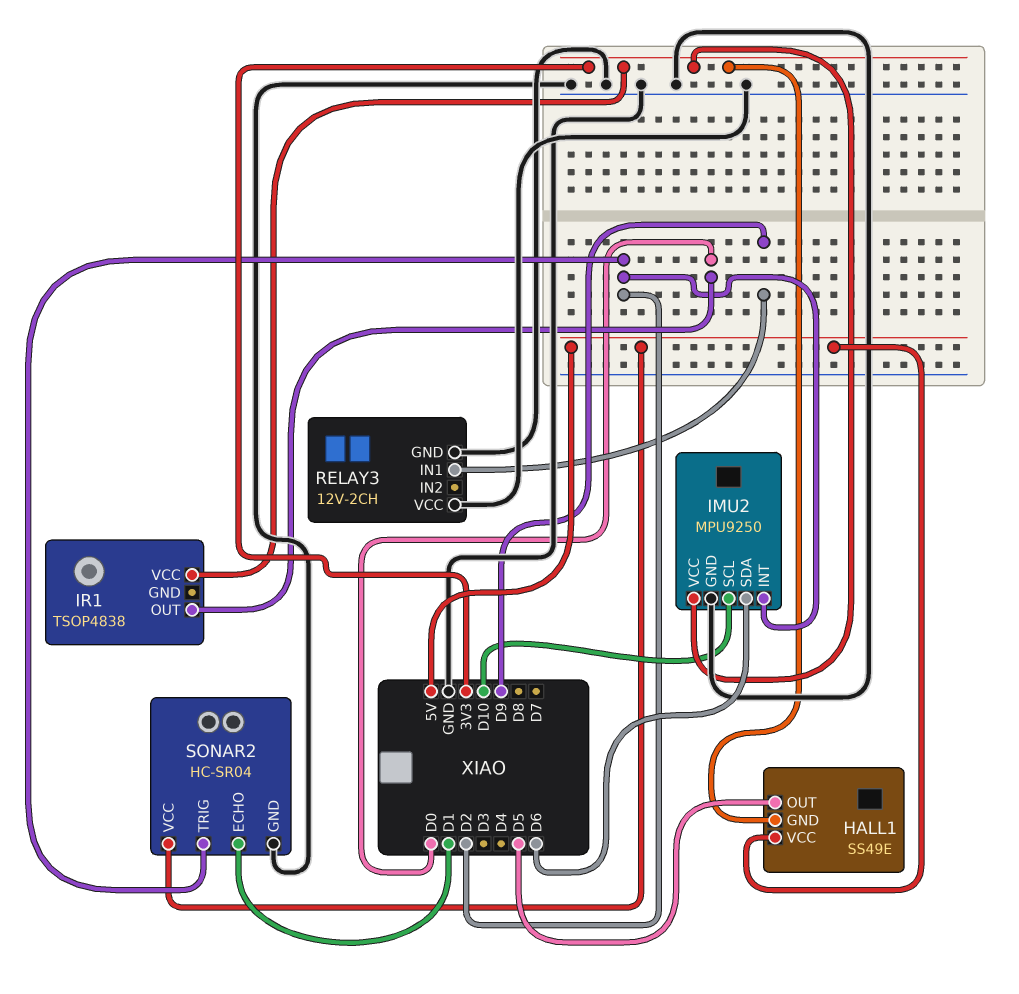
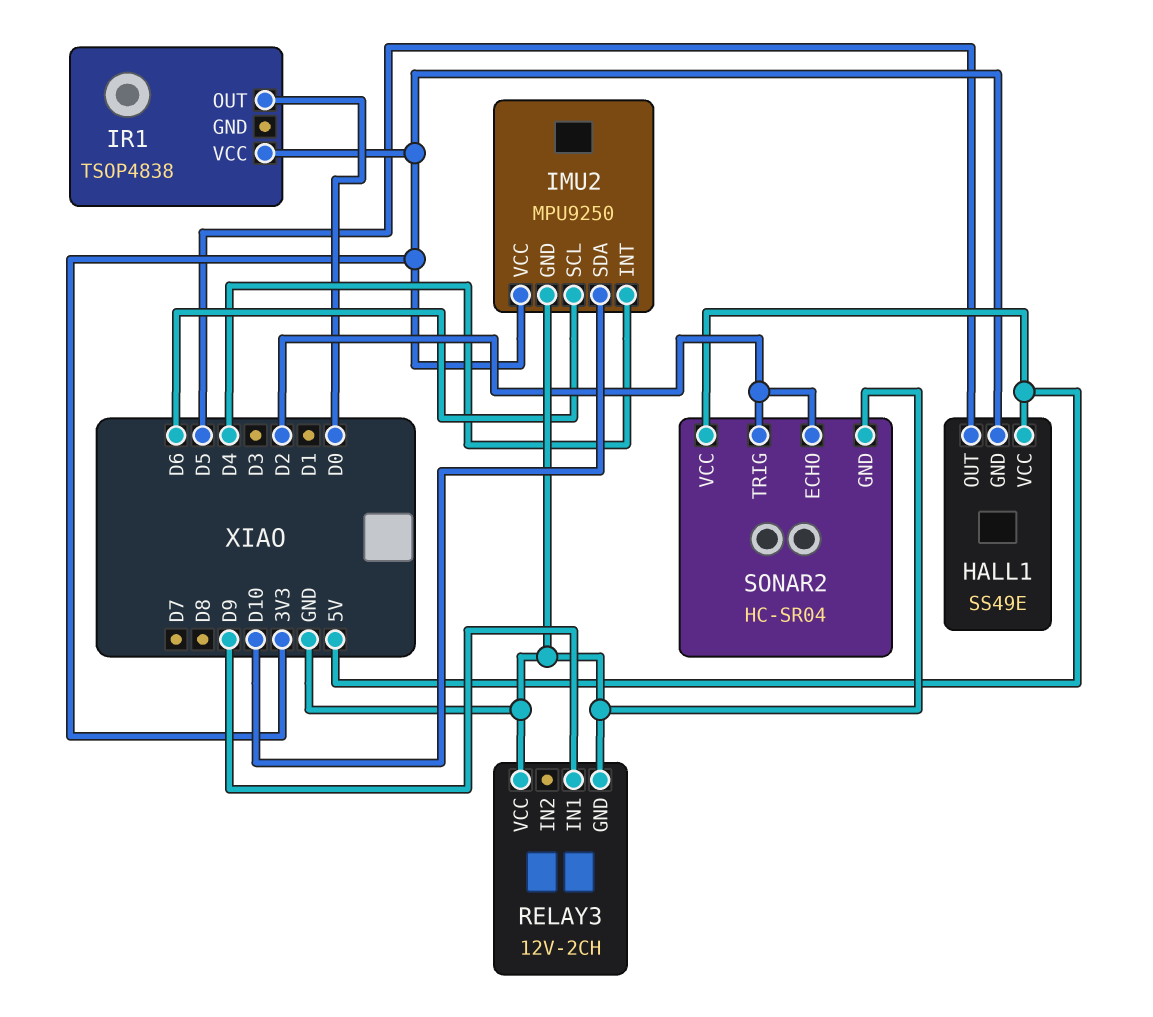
IMU2 pin INT: D2 -> D4
IMU2 pin SCL: D10 -> D6
IMU2 pin SDA: D6 -> D10
SONAR2 pin ECHO: D1 -> D2

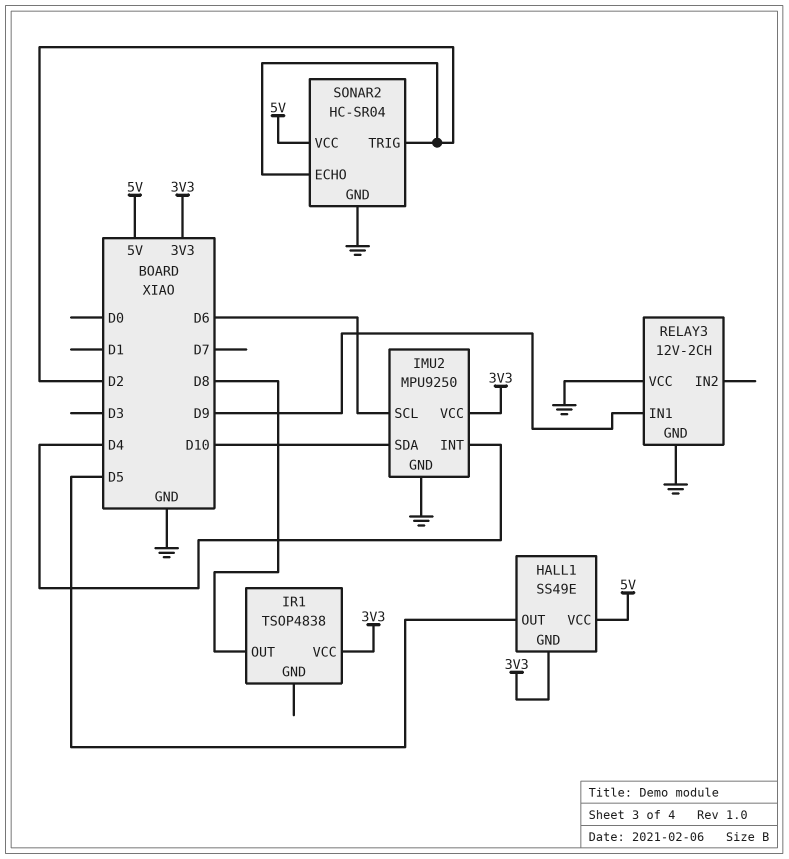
IR1 pin OUT: D0 -> D8

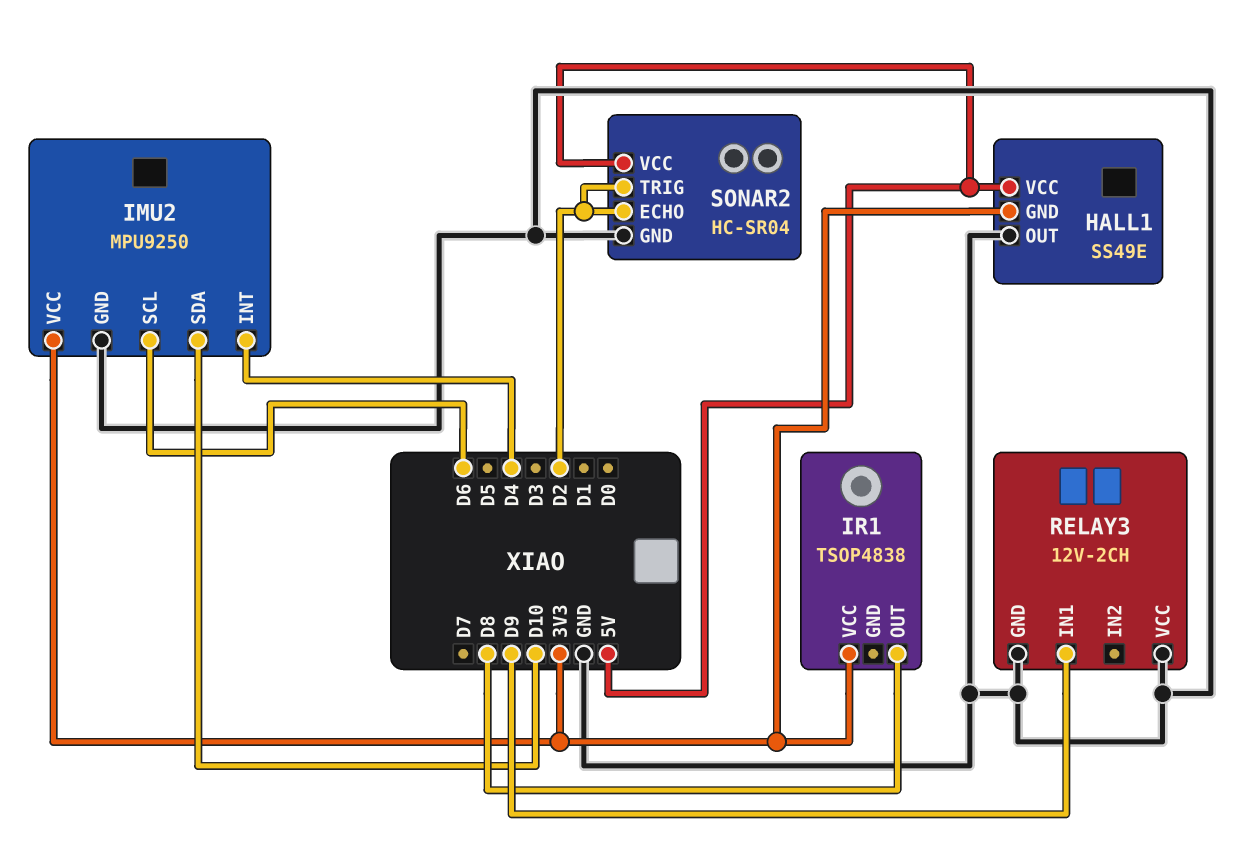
HALL1 pin OUT: D5 -> GND

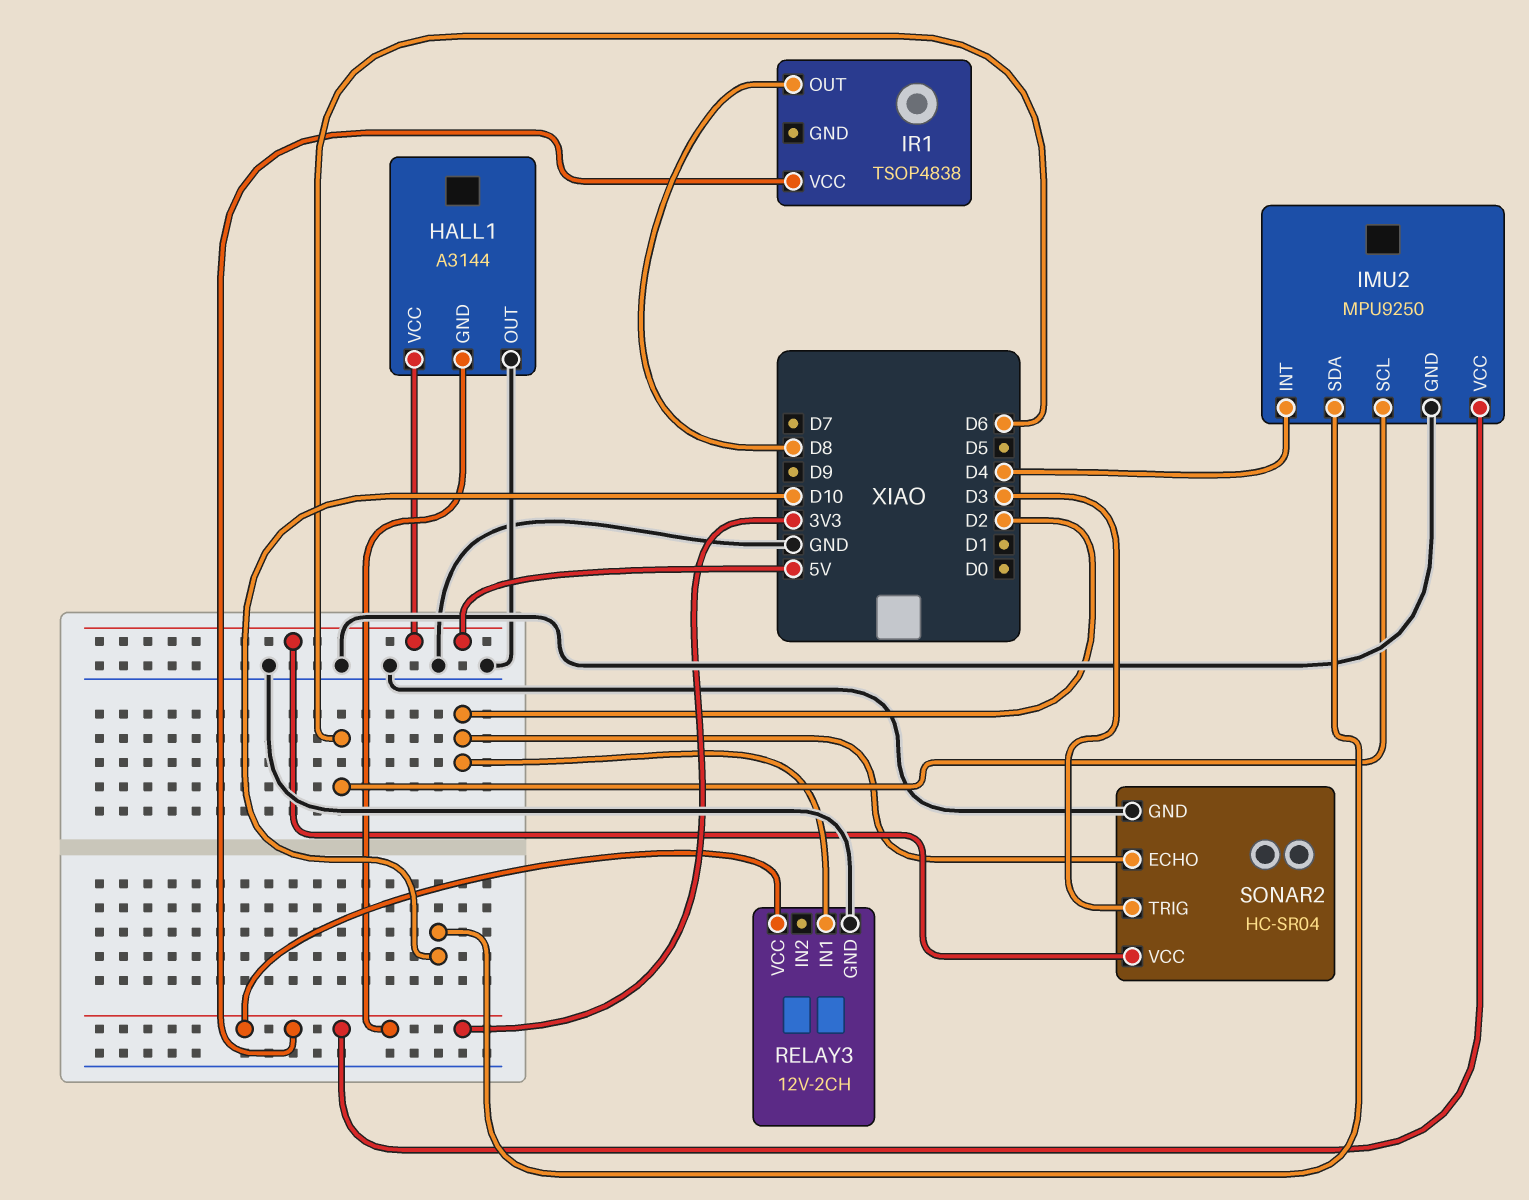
HALL1: SS49E -> A3144
RELAY3 pin IN1: D9 -> D2
RELAY3 pin VCC: GND -> 3V3
SONAR2 pin TRIG: D2 -> D3

